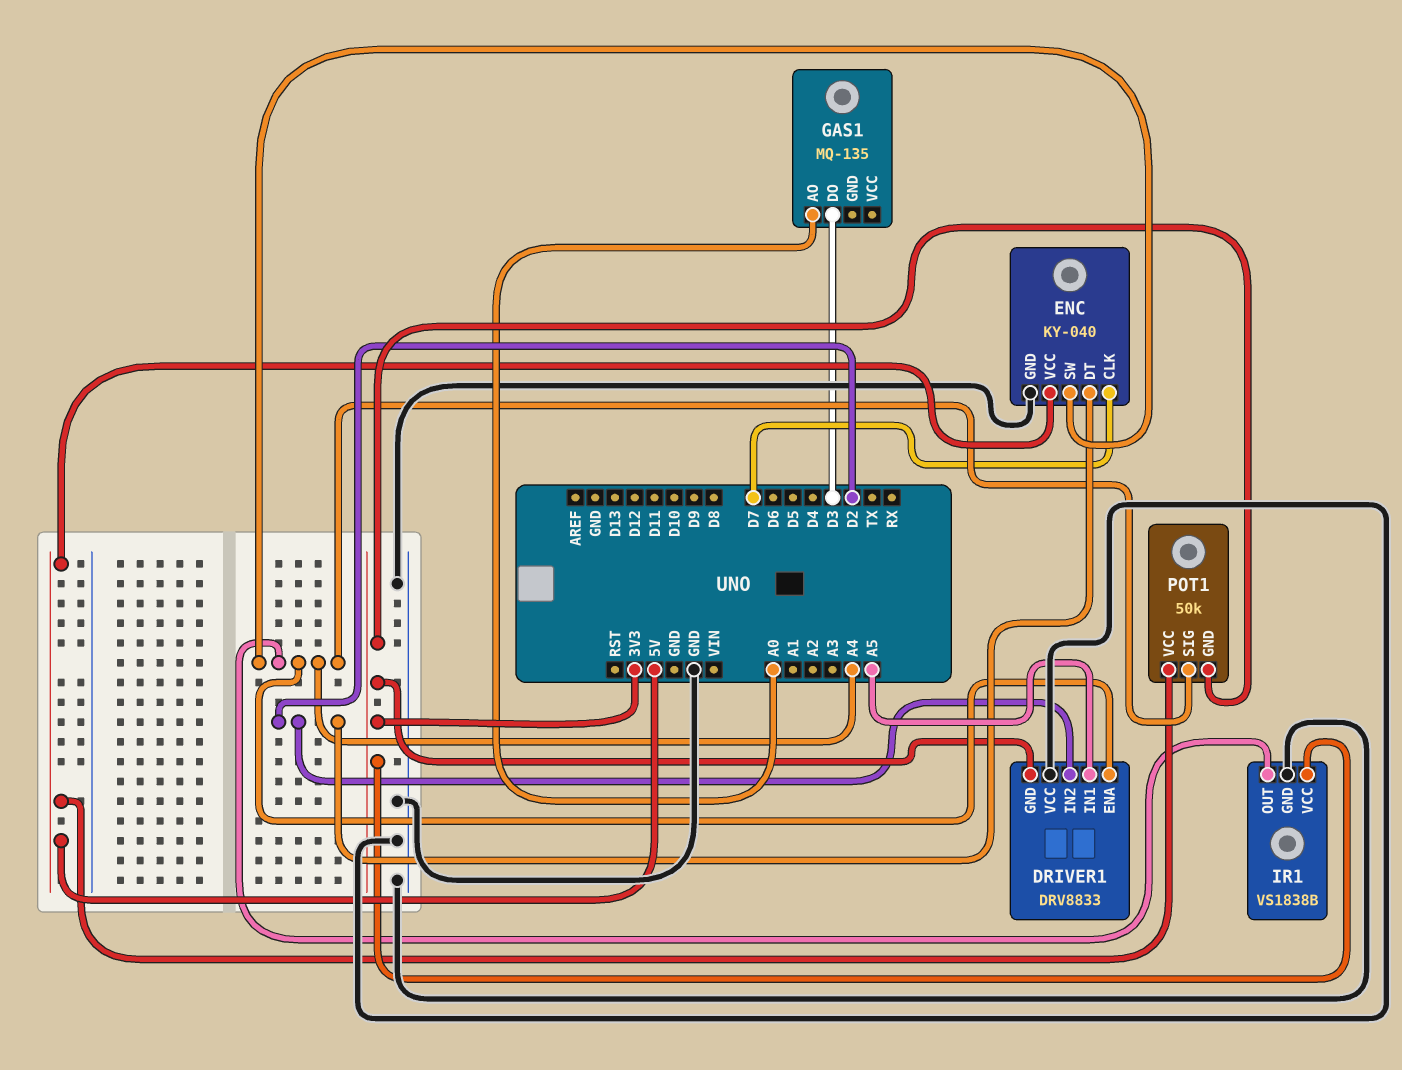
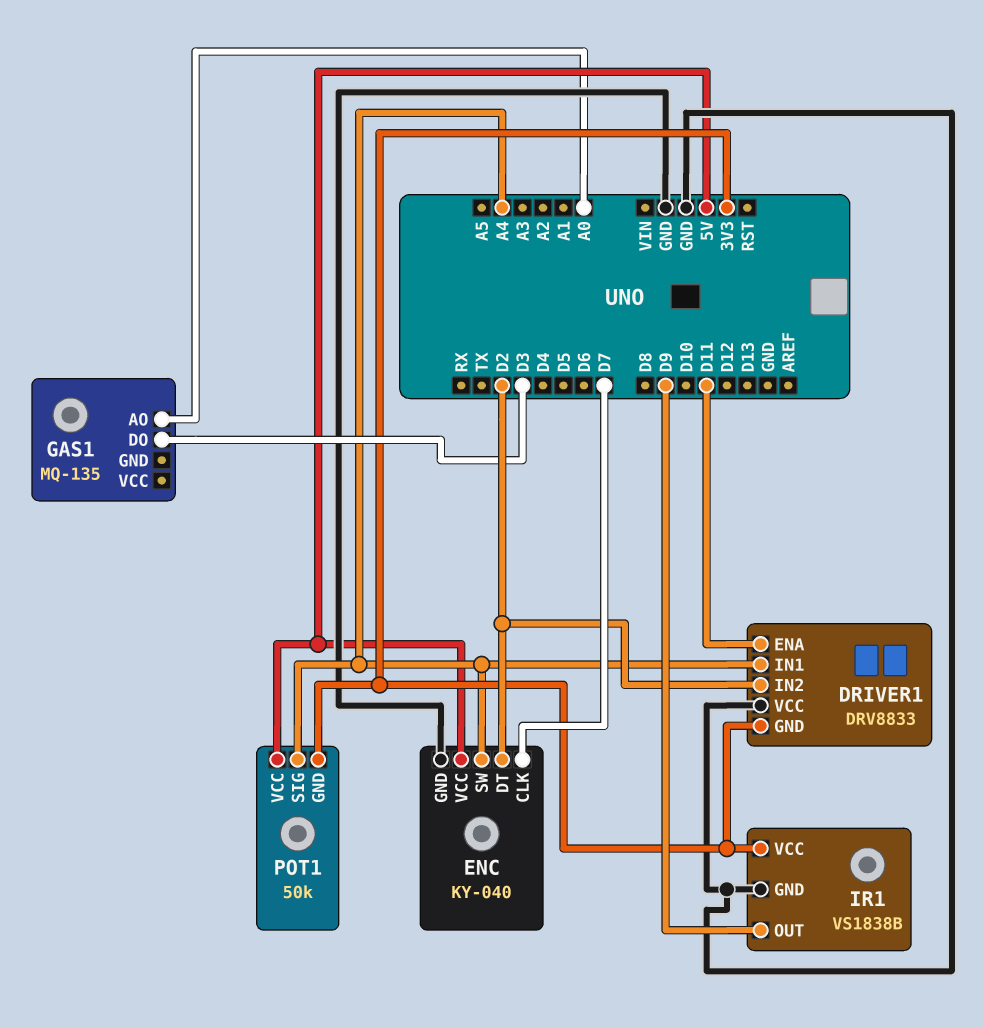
DRIVER1 pin ENA: A4 -> D11
DRIVER1 pin IN1: A5 -> A4
IR1 pin OUT: A4 -> D9

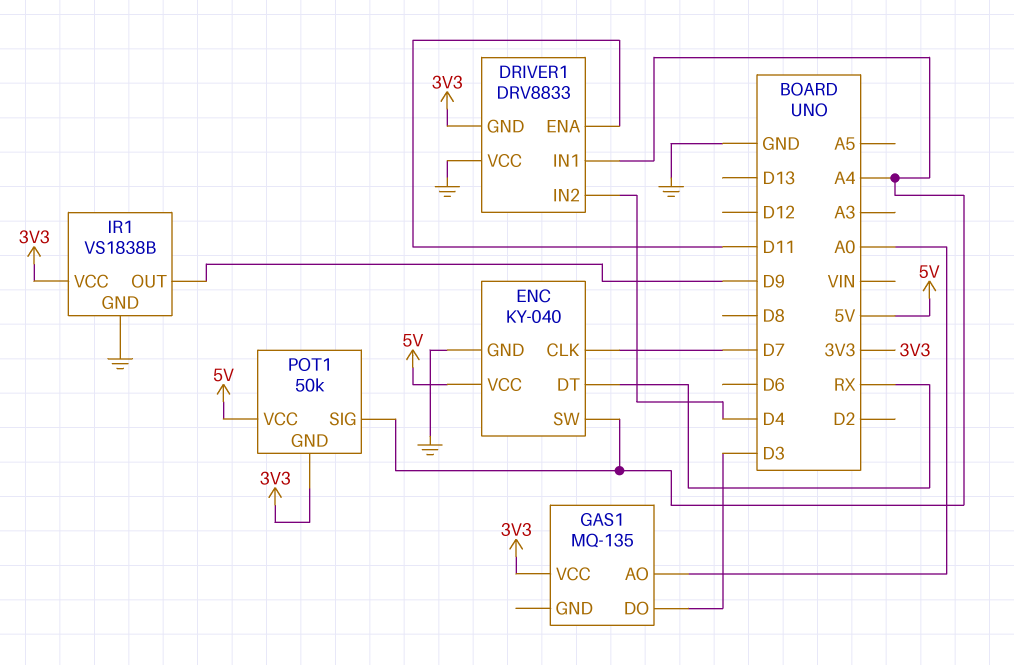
DRIVER1 pin IN2: D2 -> D4
ENC pin DT: D2 -> RX
GAS1 pin VCC: none -> 3V3

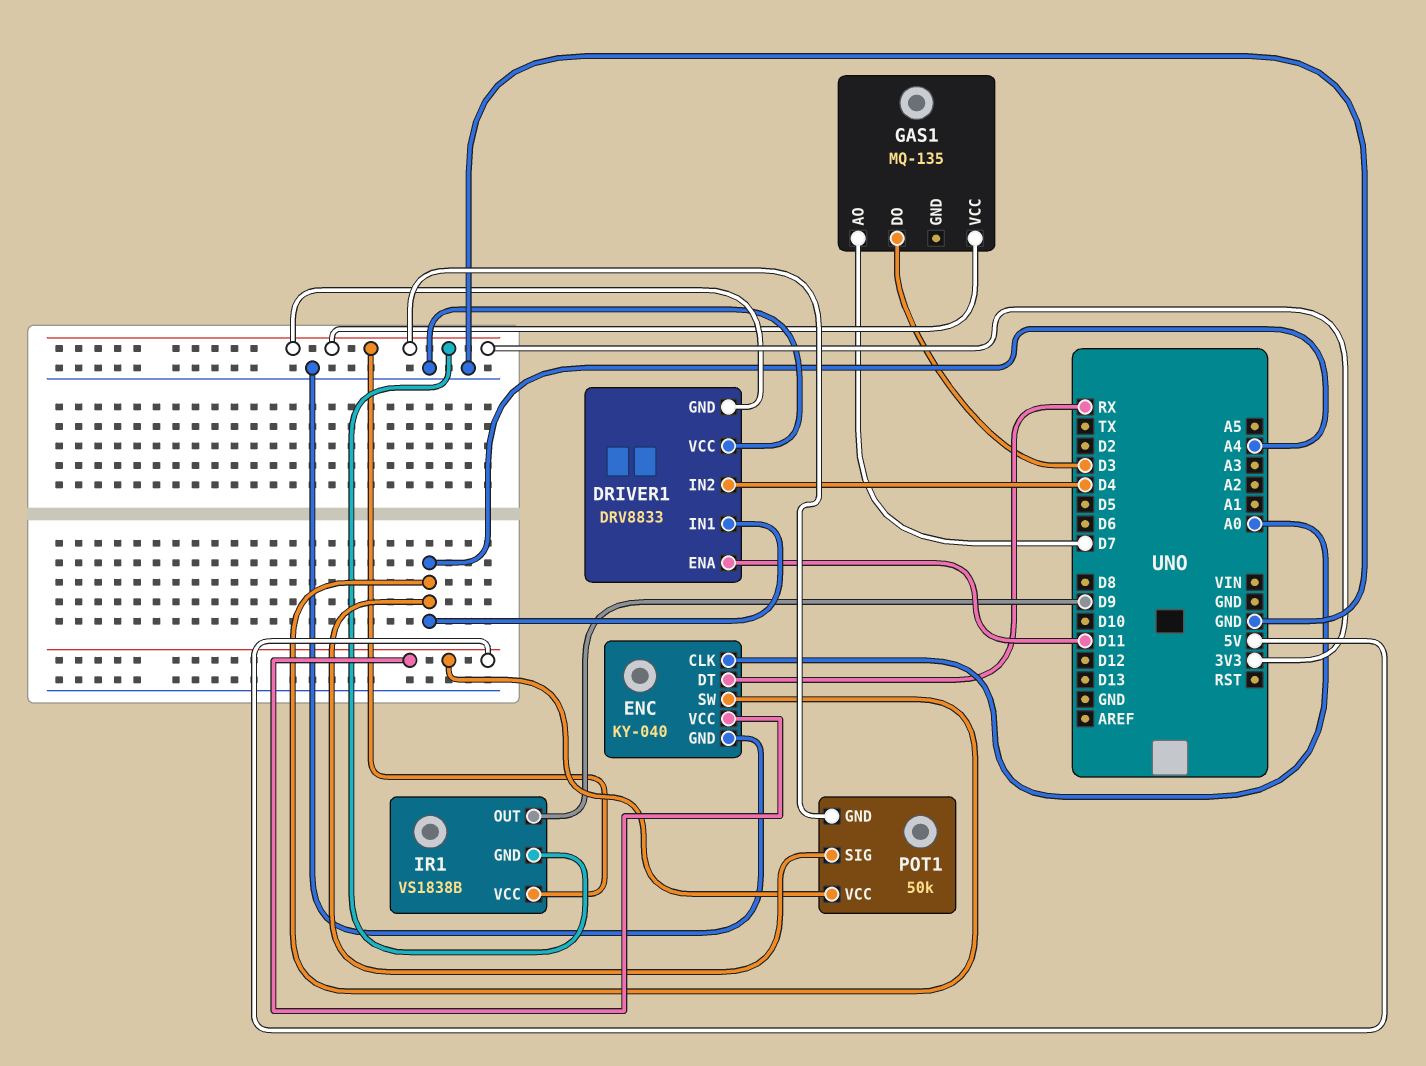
ENC pin CLK: D7 -> A0
GAS1 pin AO: A0 -> D7
IR1 pin GND: GND -> 3V3

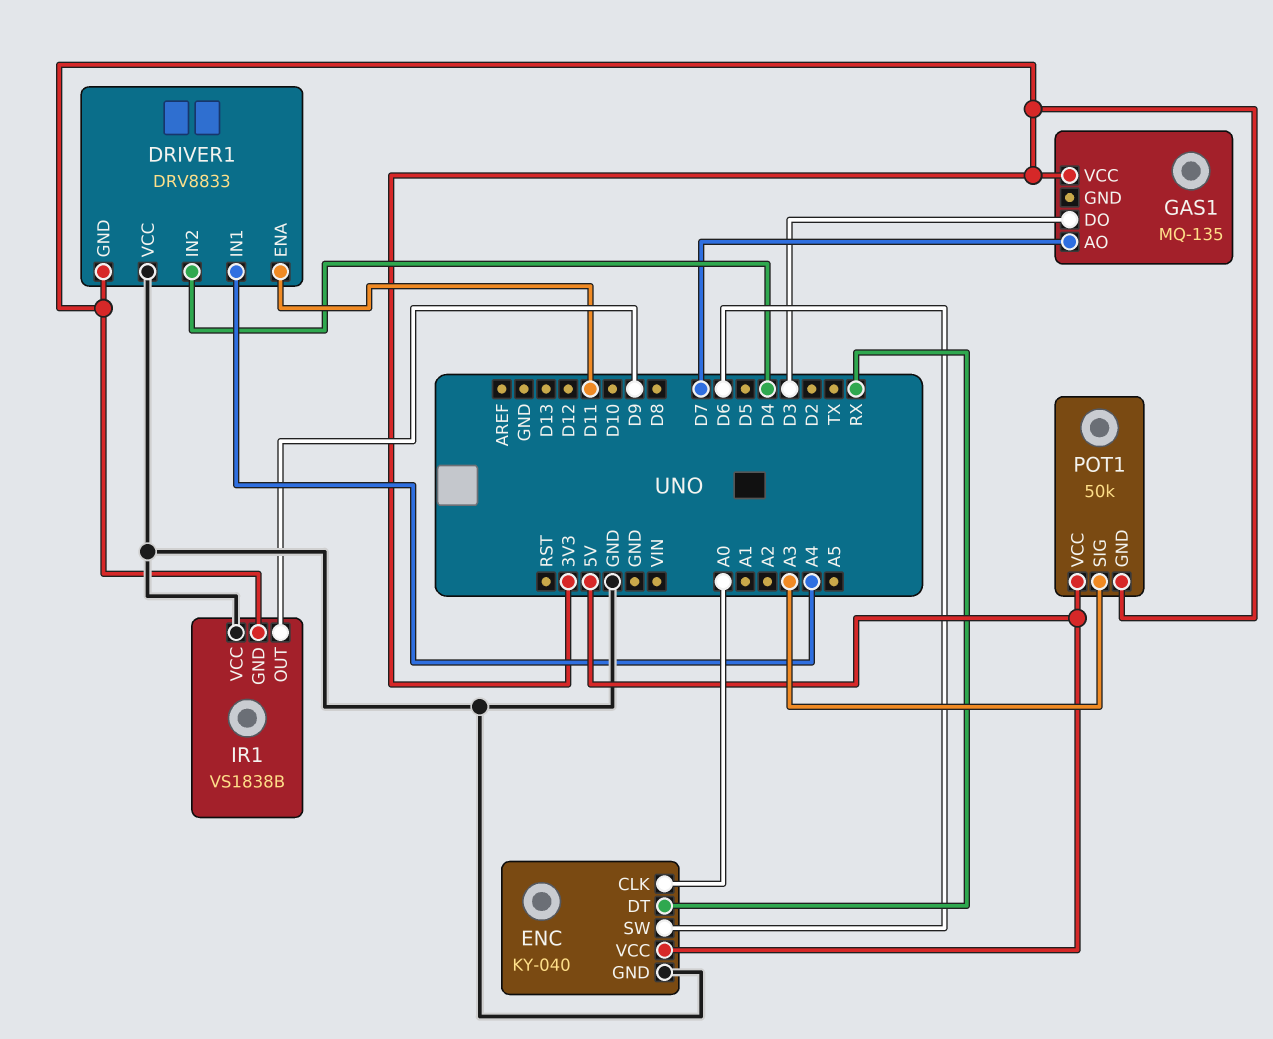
ENC pin SW: A4 -> D6
IR1 pin VCC: 3V3 -> GND
POT1 pin SIG: A4 -> A3

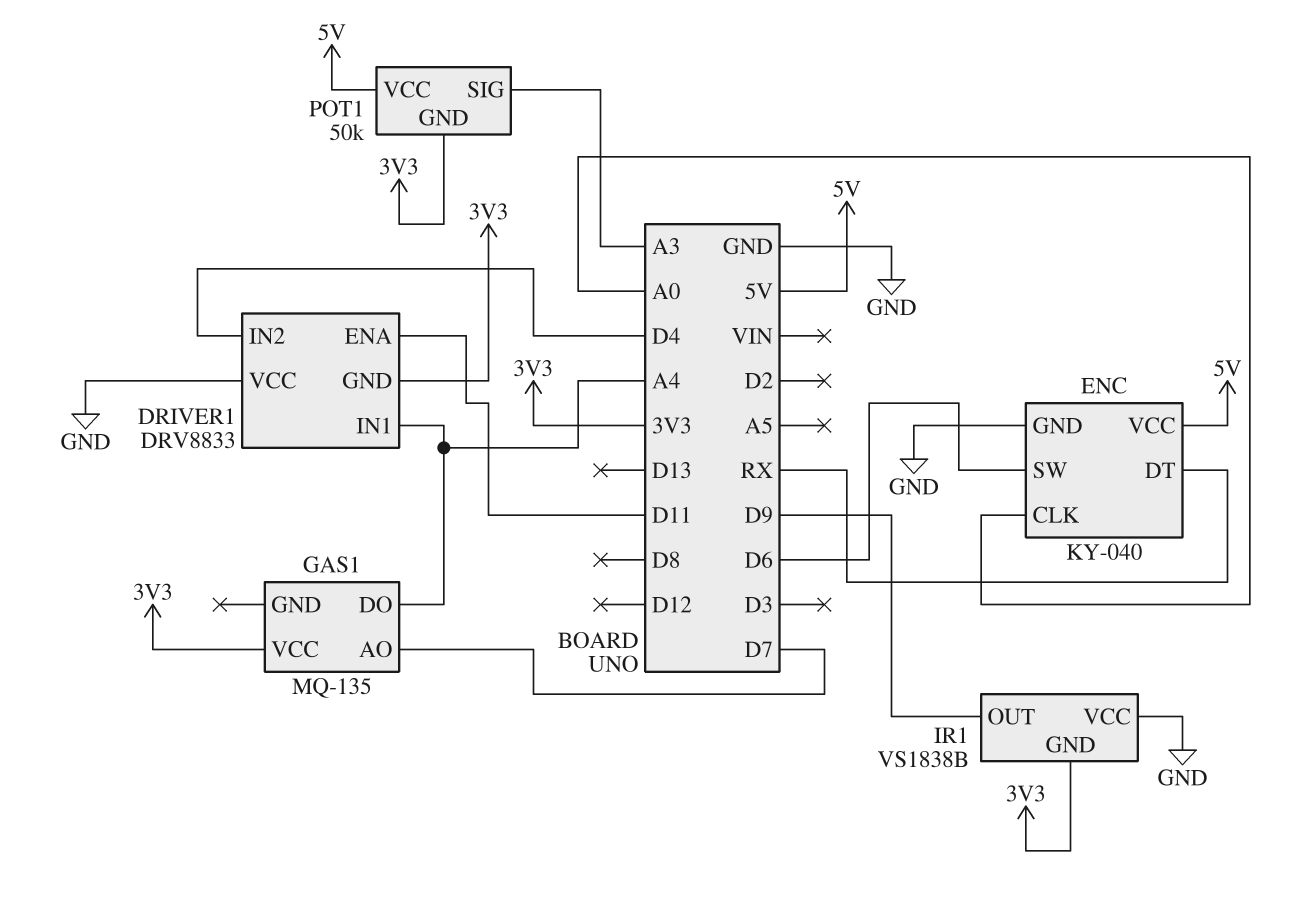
GAS1 pin DO: D3 -> A4

